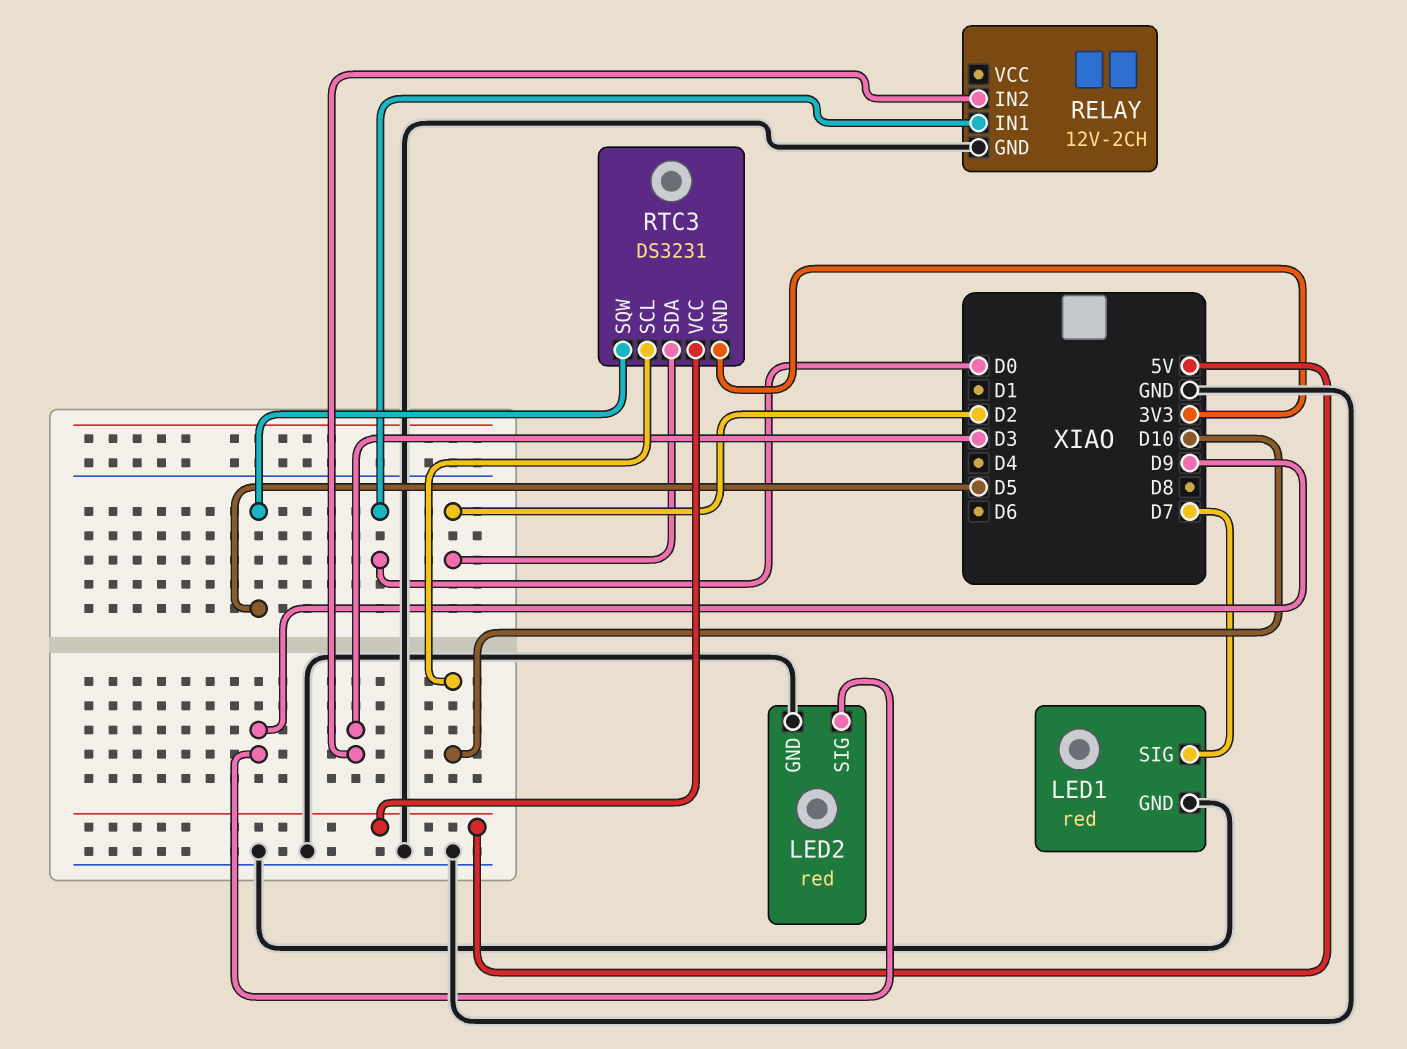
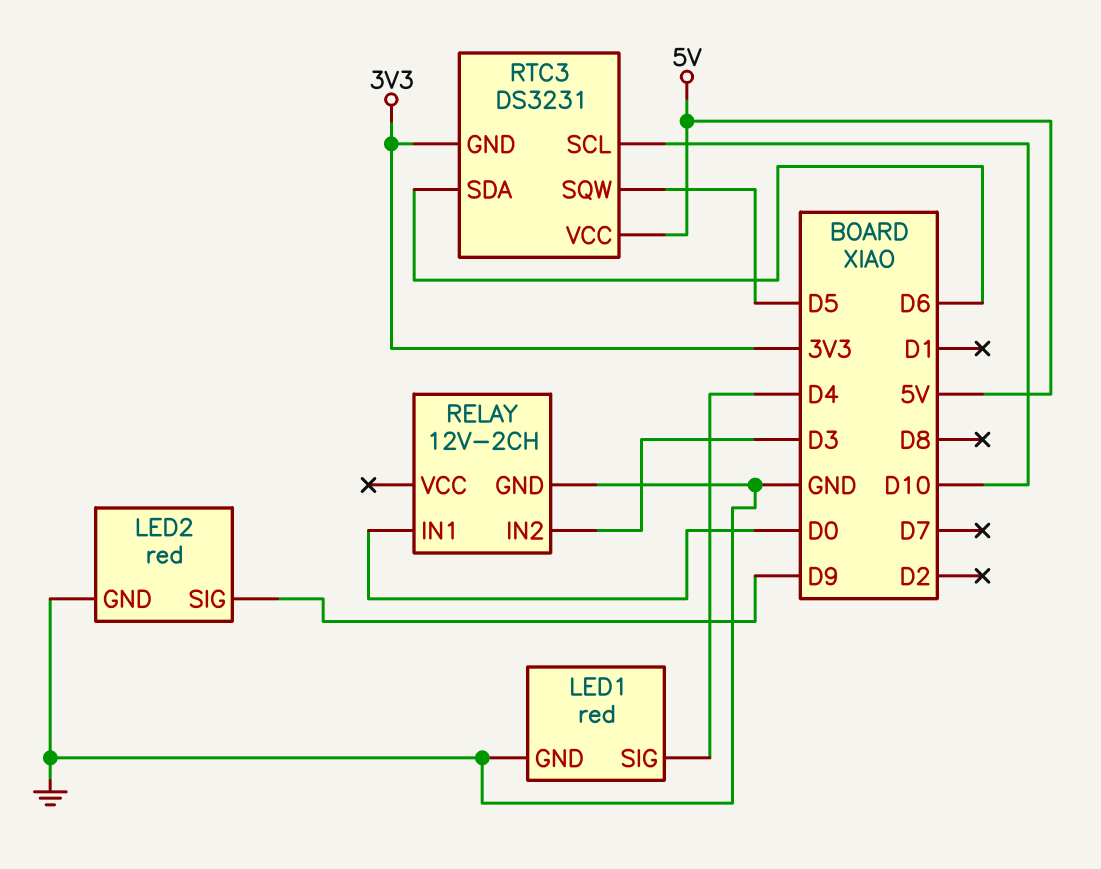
LED1 pin SIG: D7 -> D4
RTC3 pin SDA: D2 -> D6

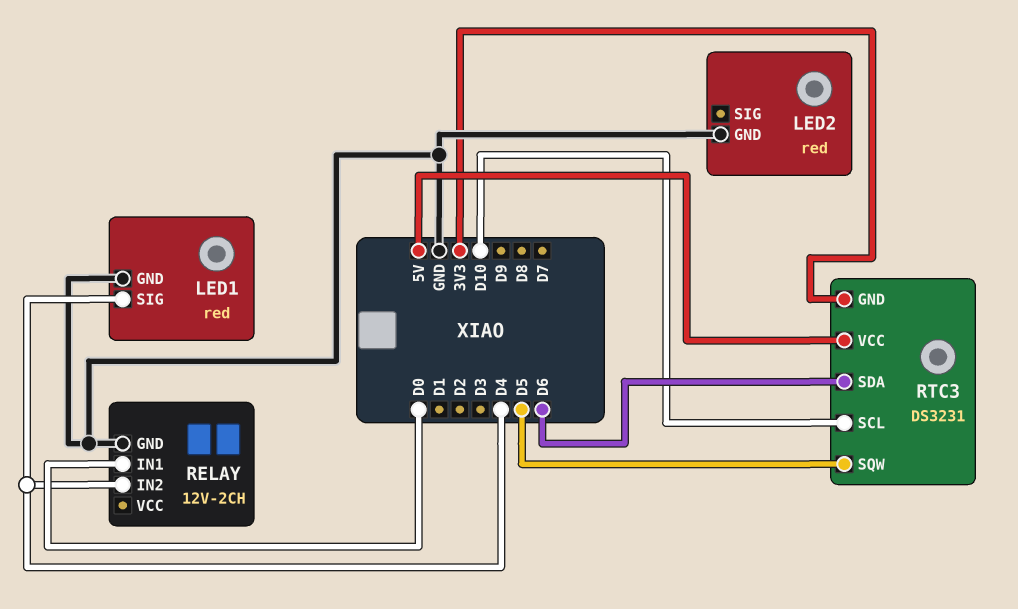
LED2 pin SIG: D9 -> none
RELAY pin IN2: D3 -> D4

